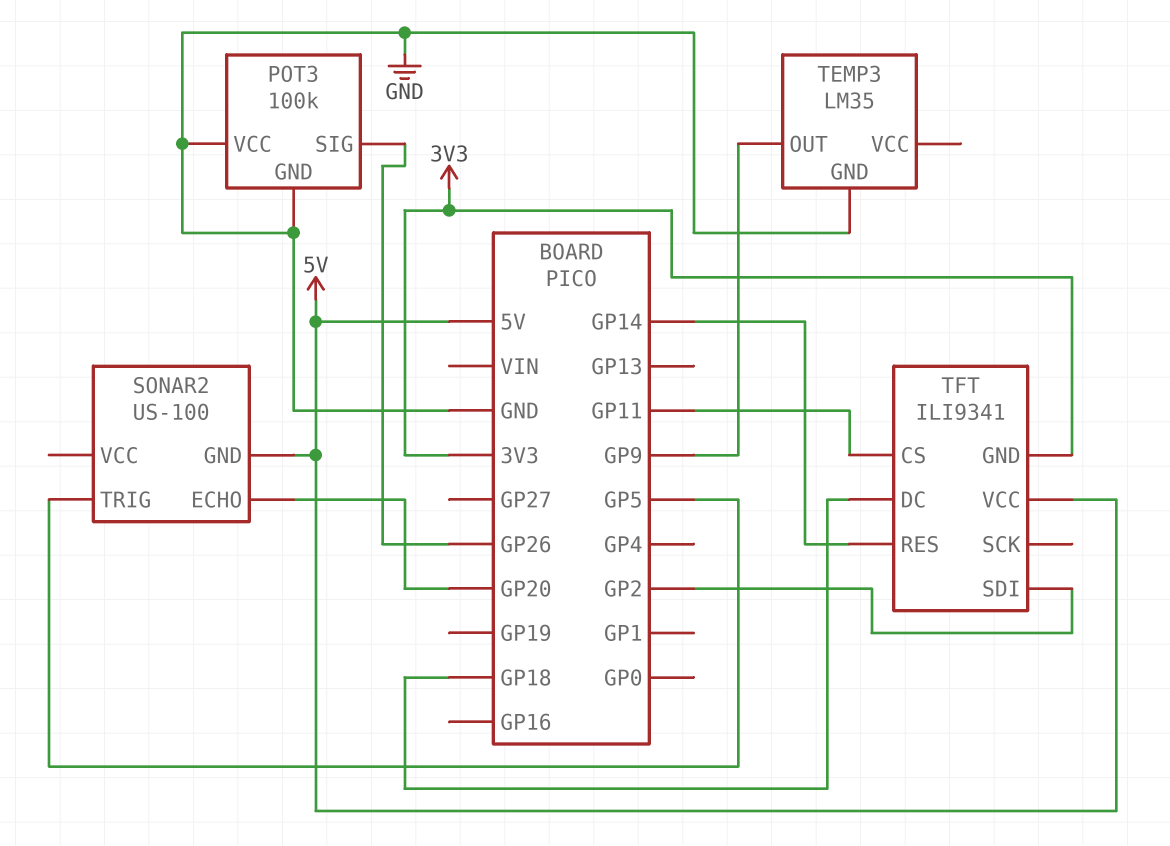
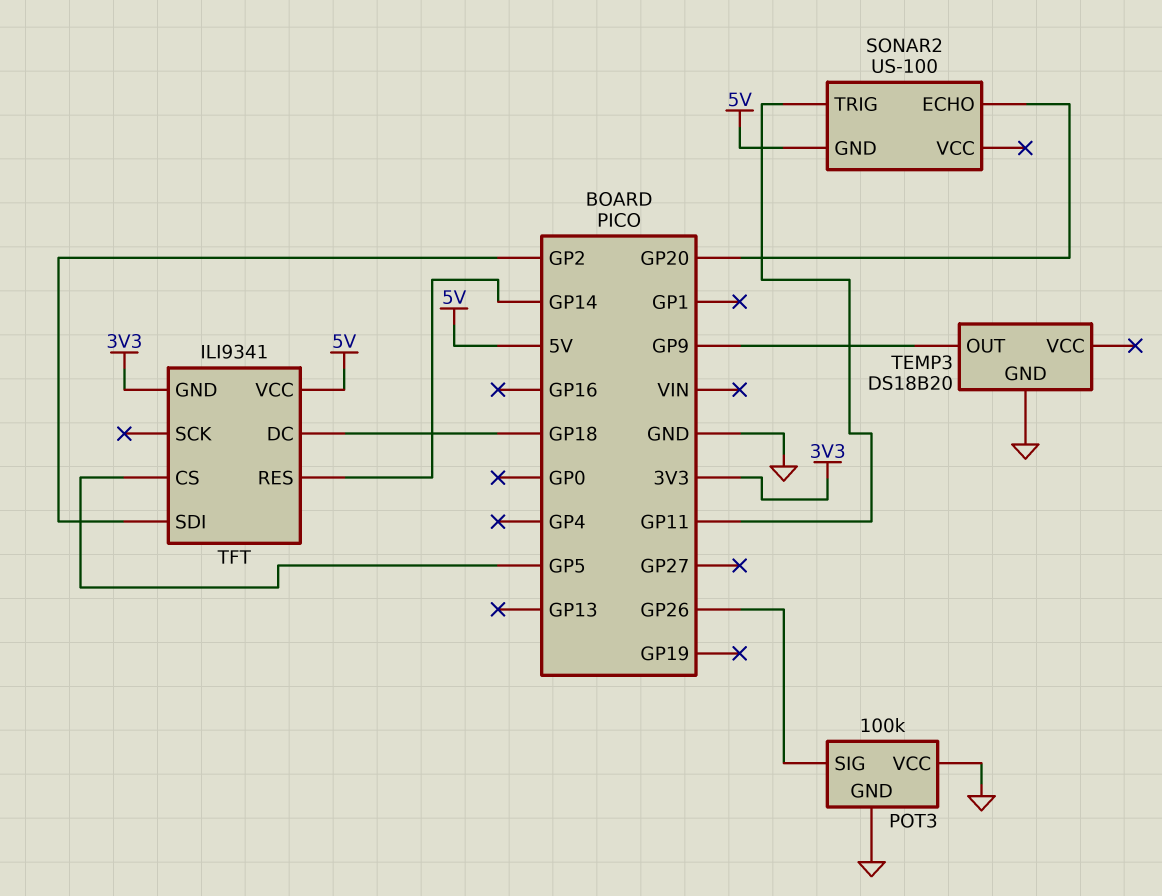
SONAR2 pin TRIG: GP5 -> GP11
TEMP3: LM35 -> DS18B20
TFT pin CS: GP11 -> GP5

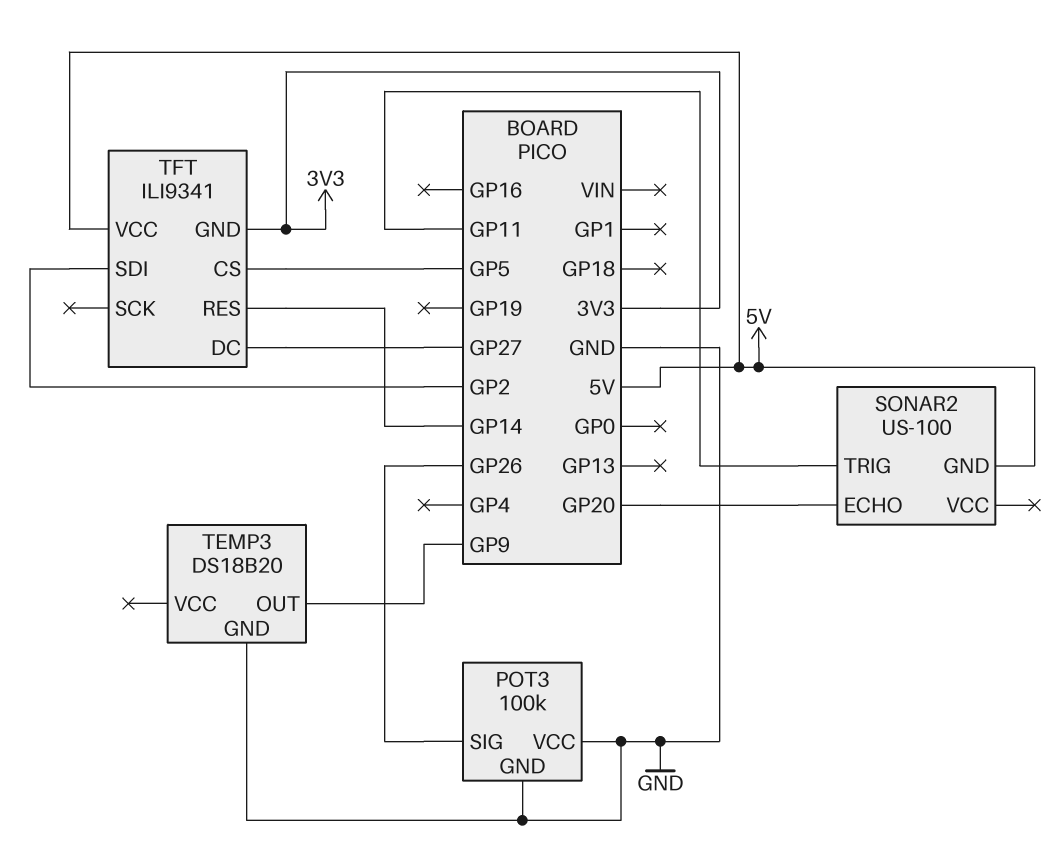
TFT pin DC: GP18 -> GP27

